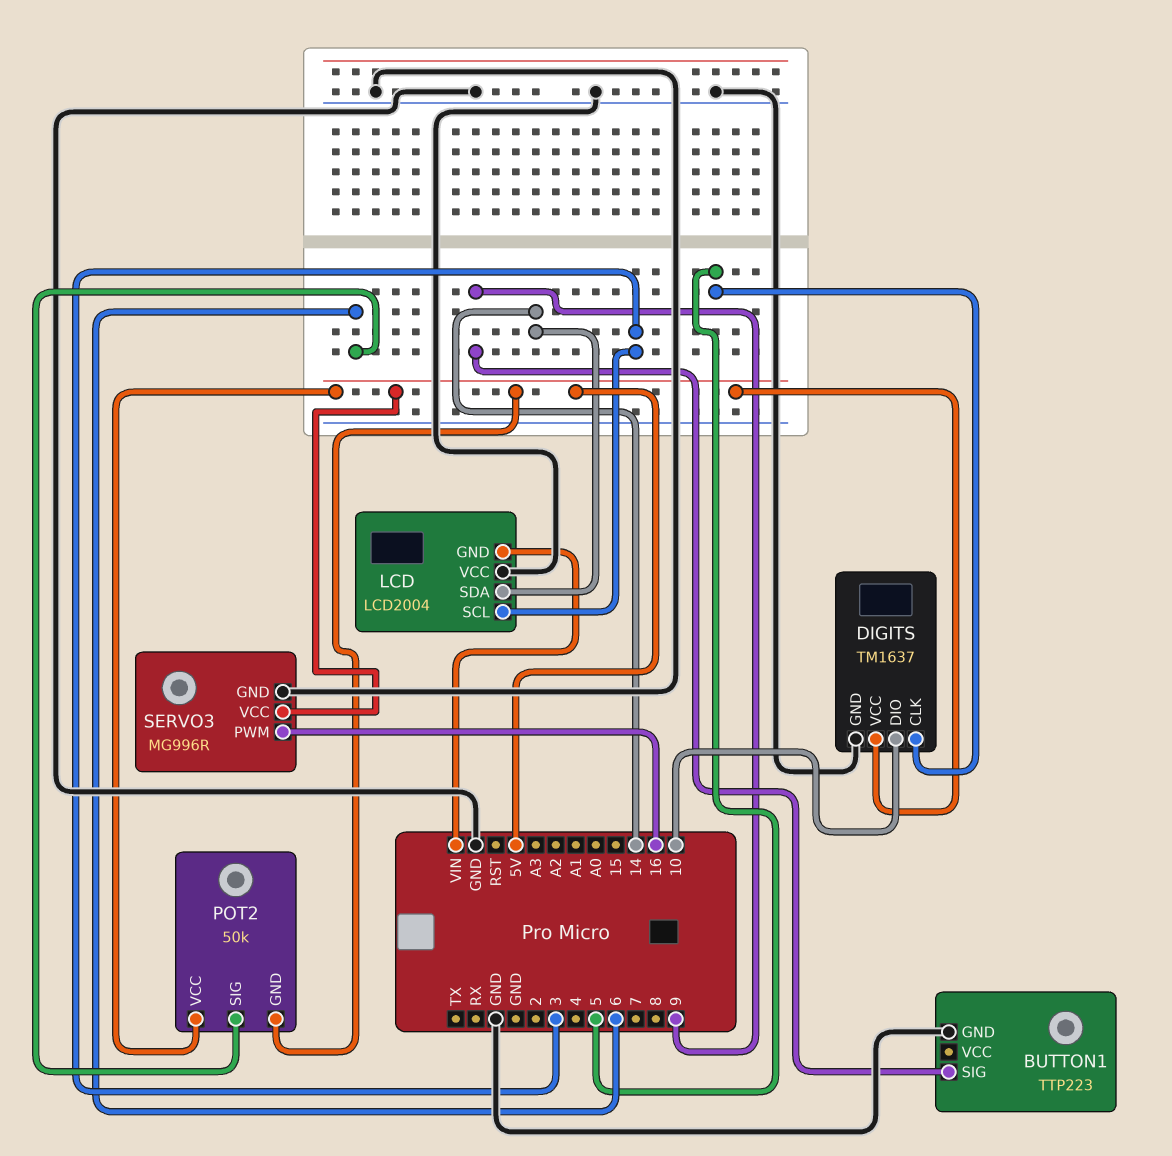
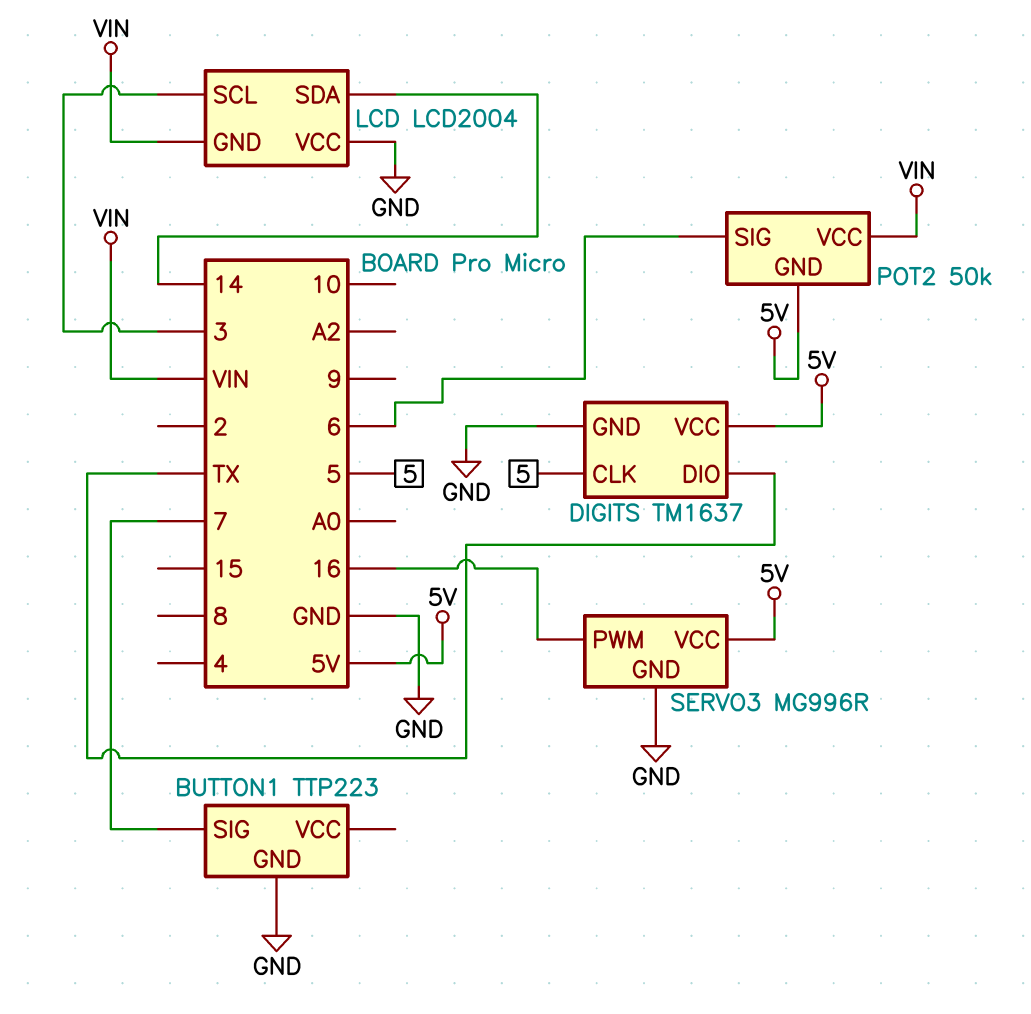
BUTTON1 pin SIG: 9 -> 7
DIGITS pin DIO: 10 -> TX
POT2 pin VCC: 5V -> VIN

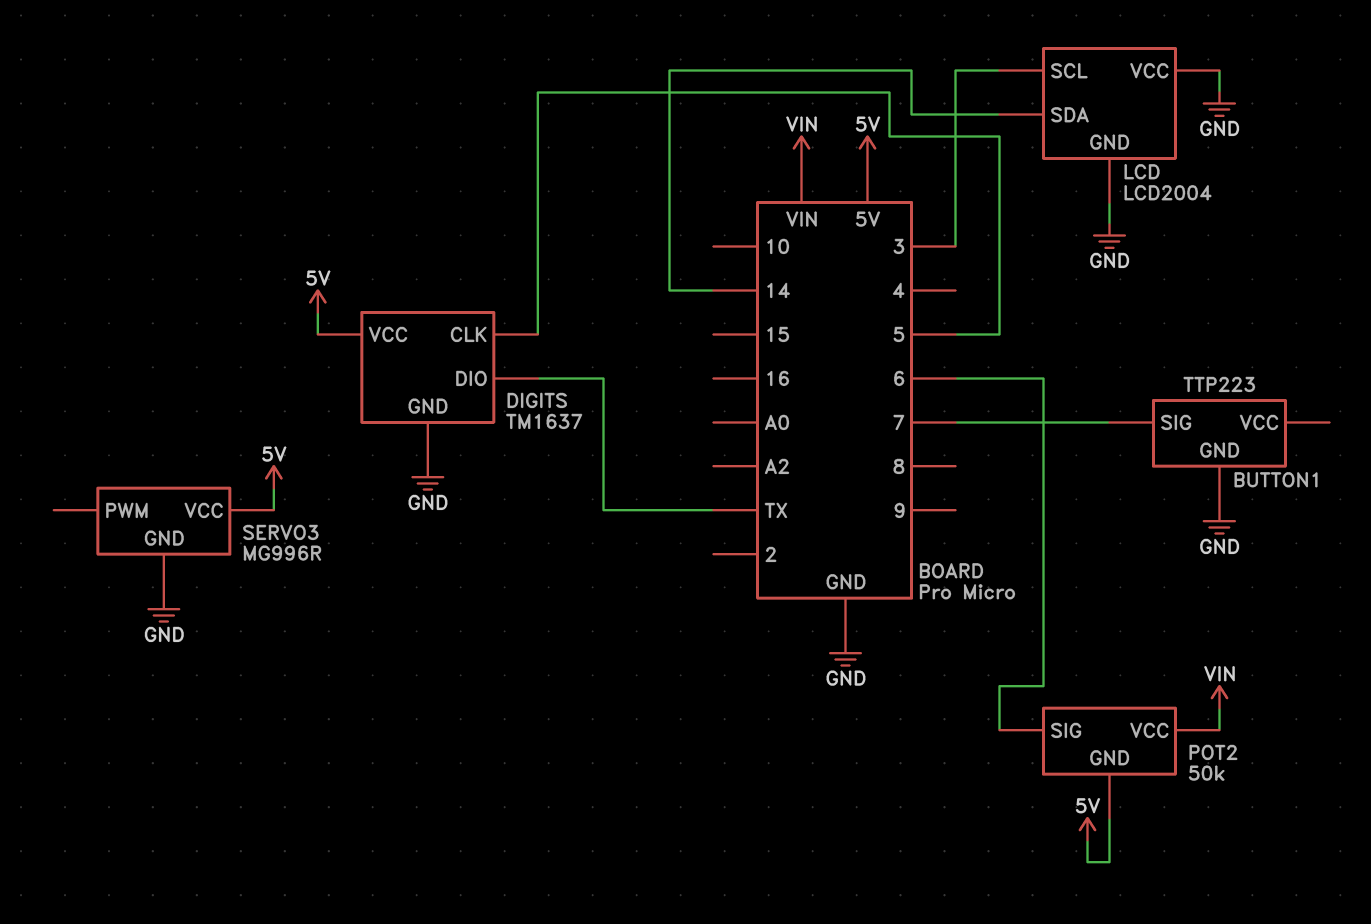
LCD pin GND: VIN -> GND
SERVO3 pin PWM: 16 -> none

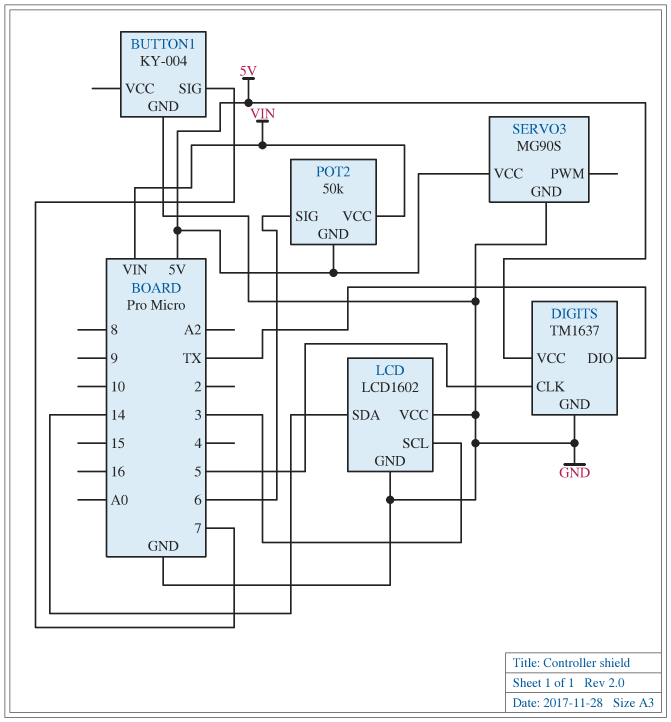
BUTTON1: TTP223 -> KY-004
LCD: LCD2004 -> LCD1602
SERVO3: MG996R -> MG90S

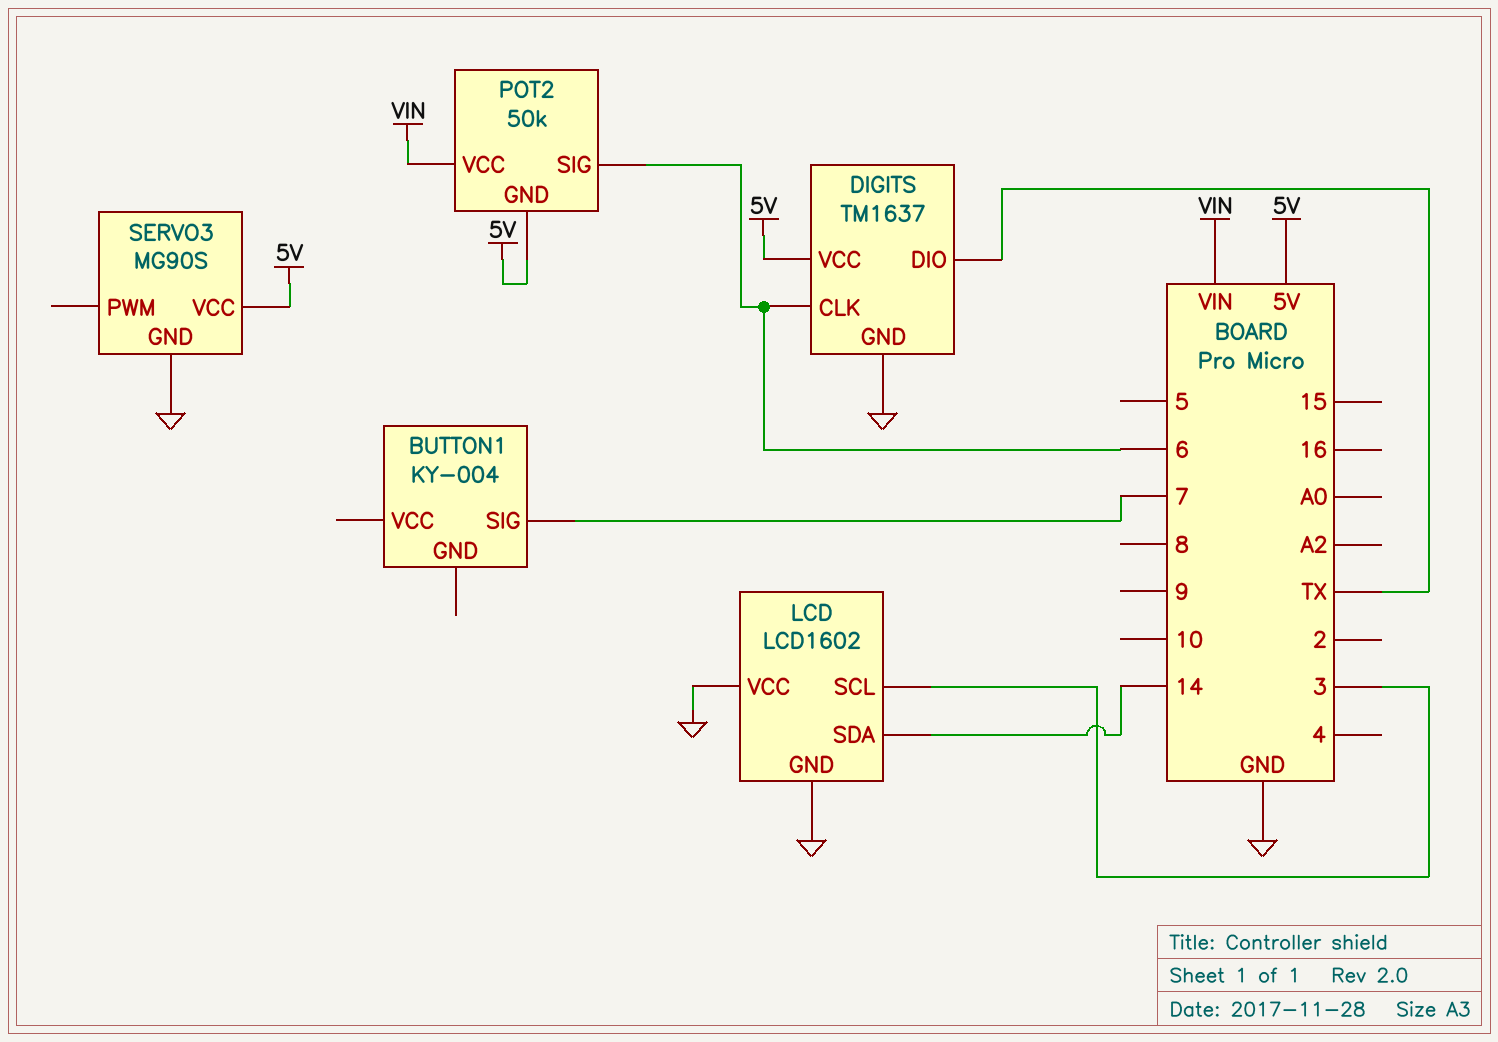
BUTTON1 pin GND: GND -> none
DIGITS pin CLK: 5 -> 6

